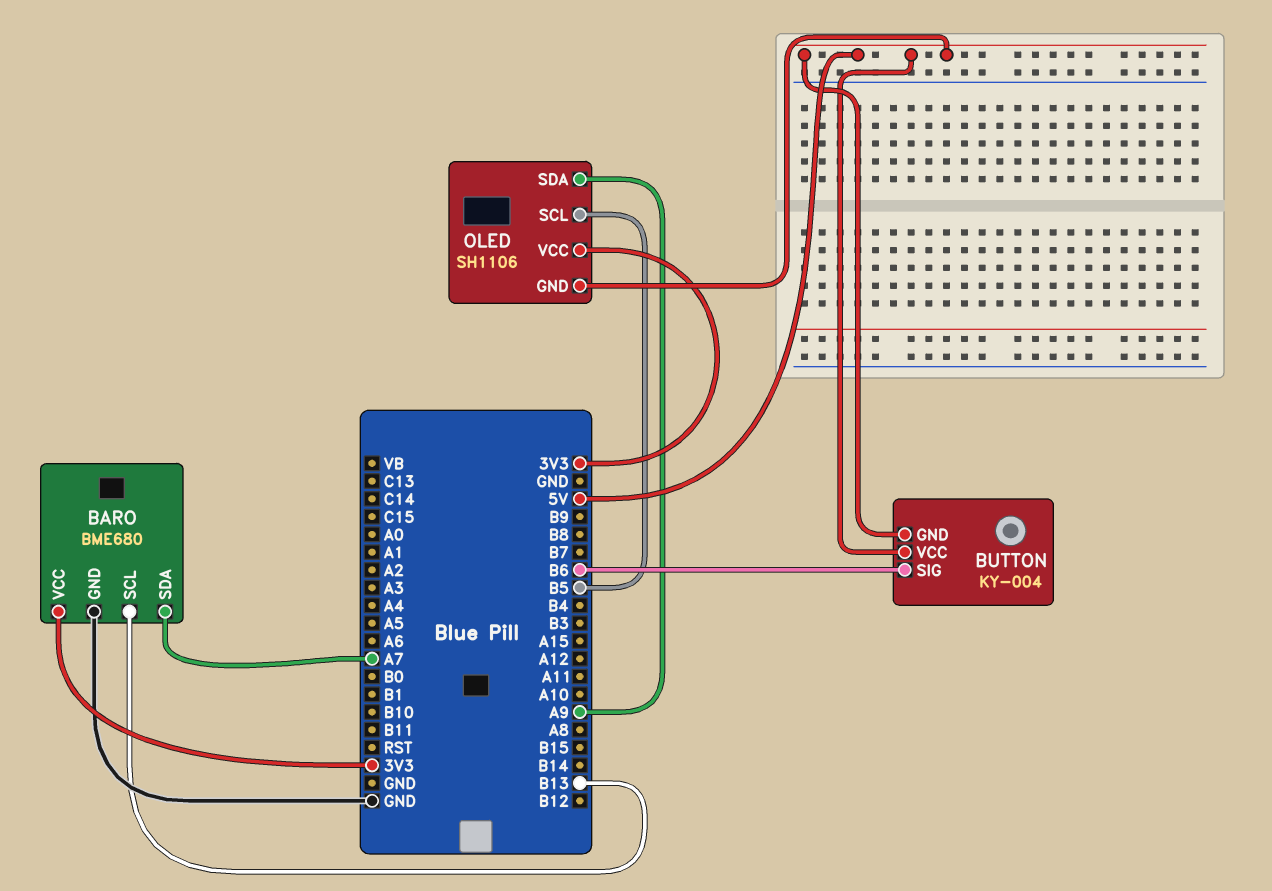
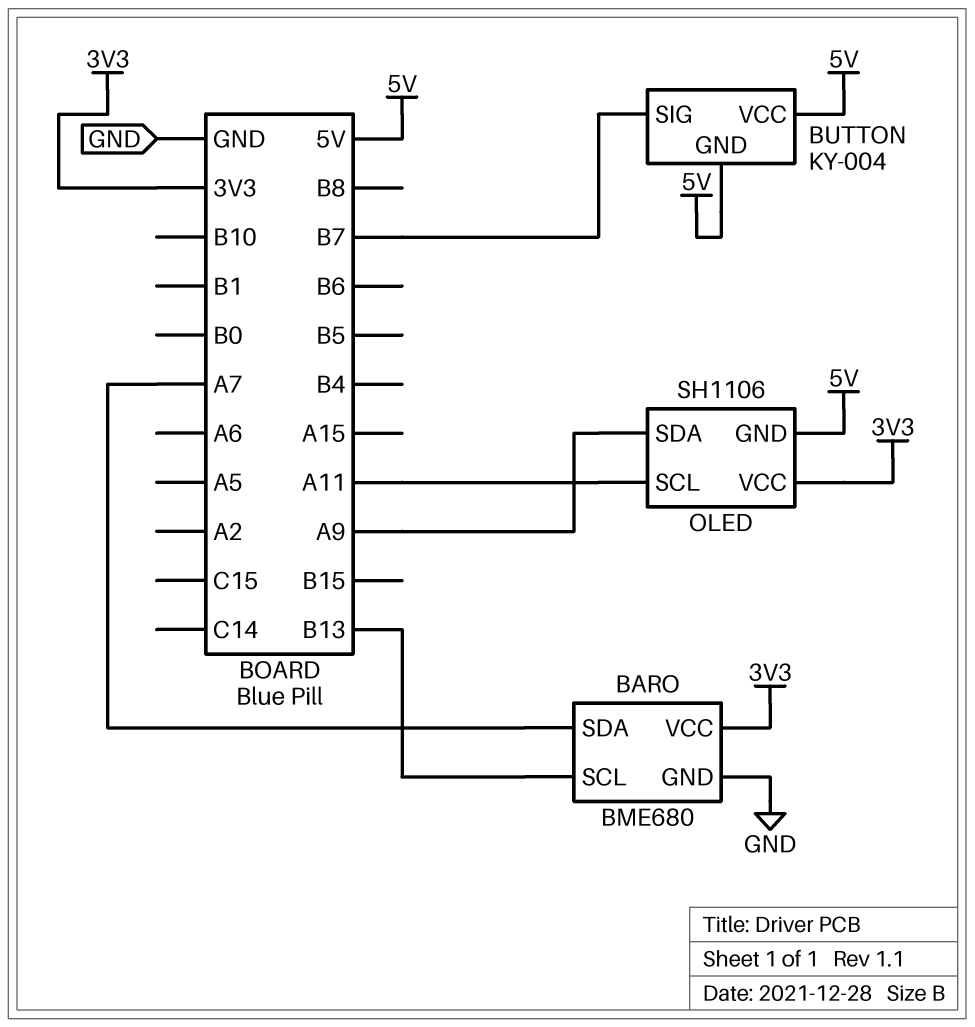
BUTTON pin SIG: B6 -> B7
OLED pin SCL: B5 -> A11

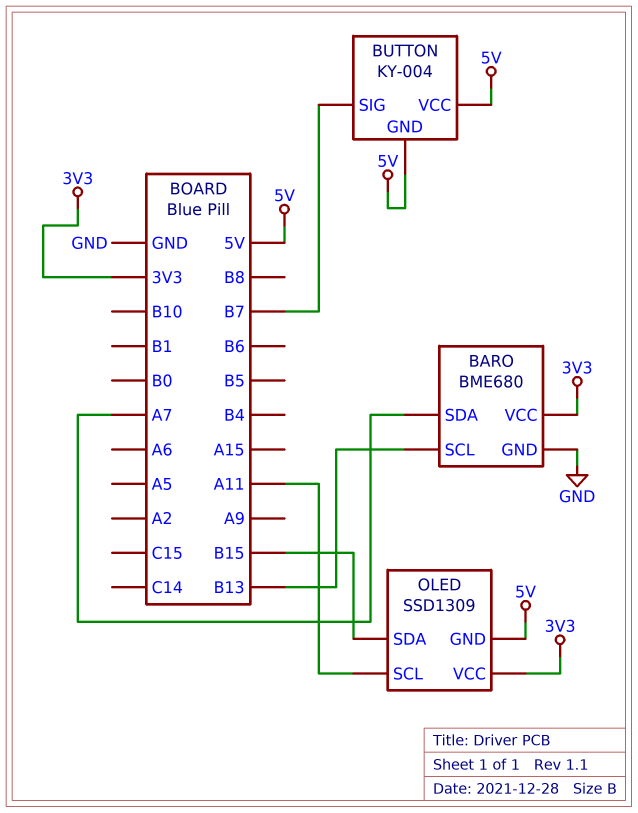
OLED: SH1106 -> SSD1309
OLED pin SDA: A9 -> B15

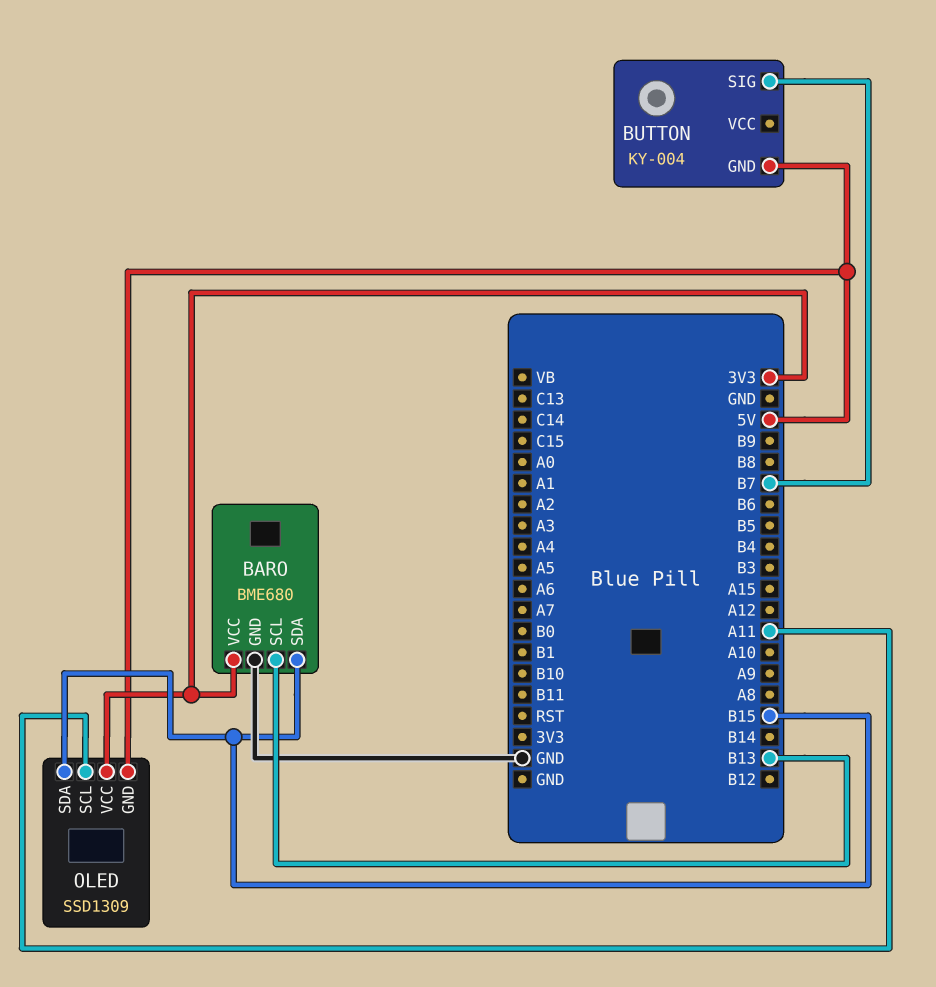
BARO pin SDA: A7 -> B15
BUTTON pin VCC: 5V -> none

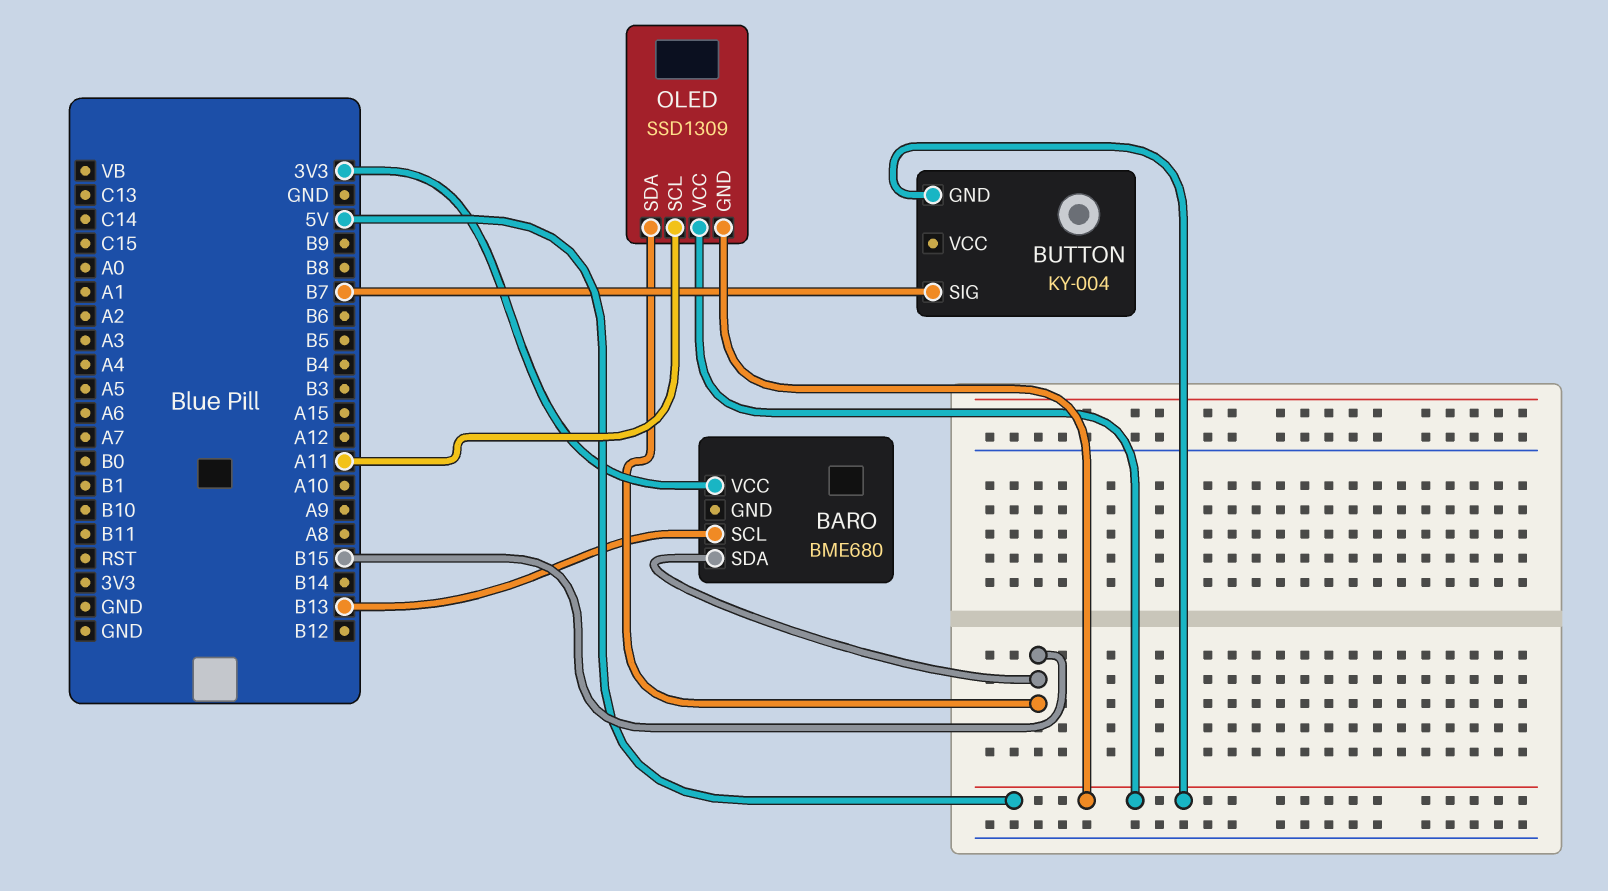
BARO pin GND: GND -> none
OLED pin VCC: 3V3 -> 5V

